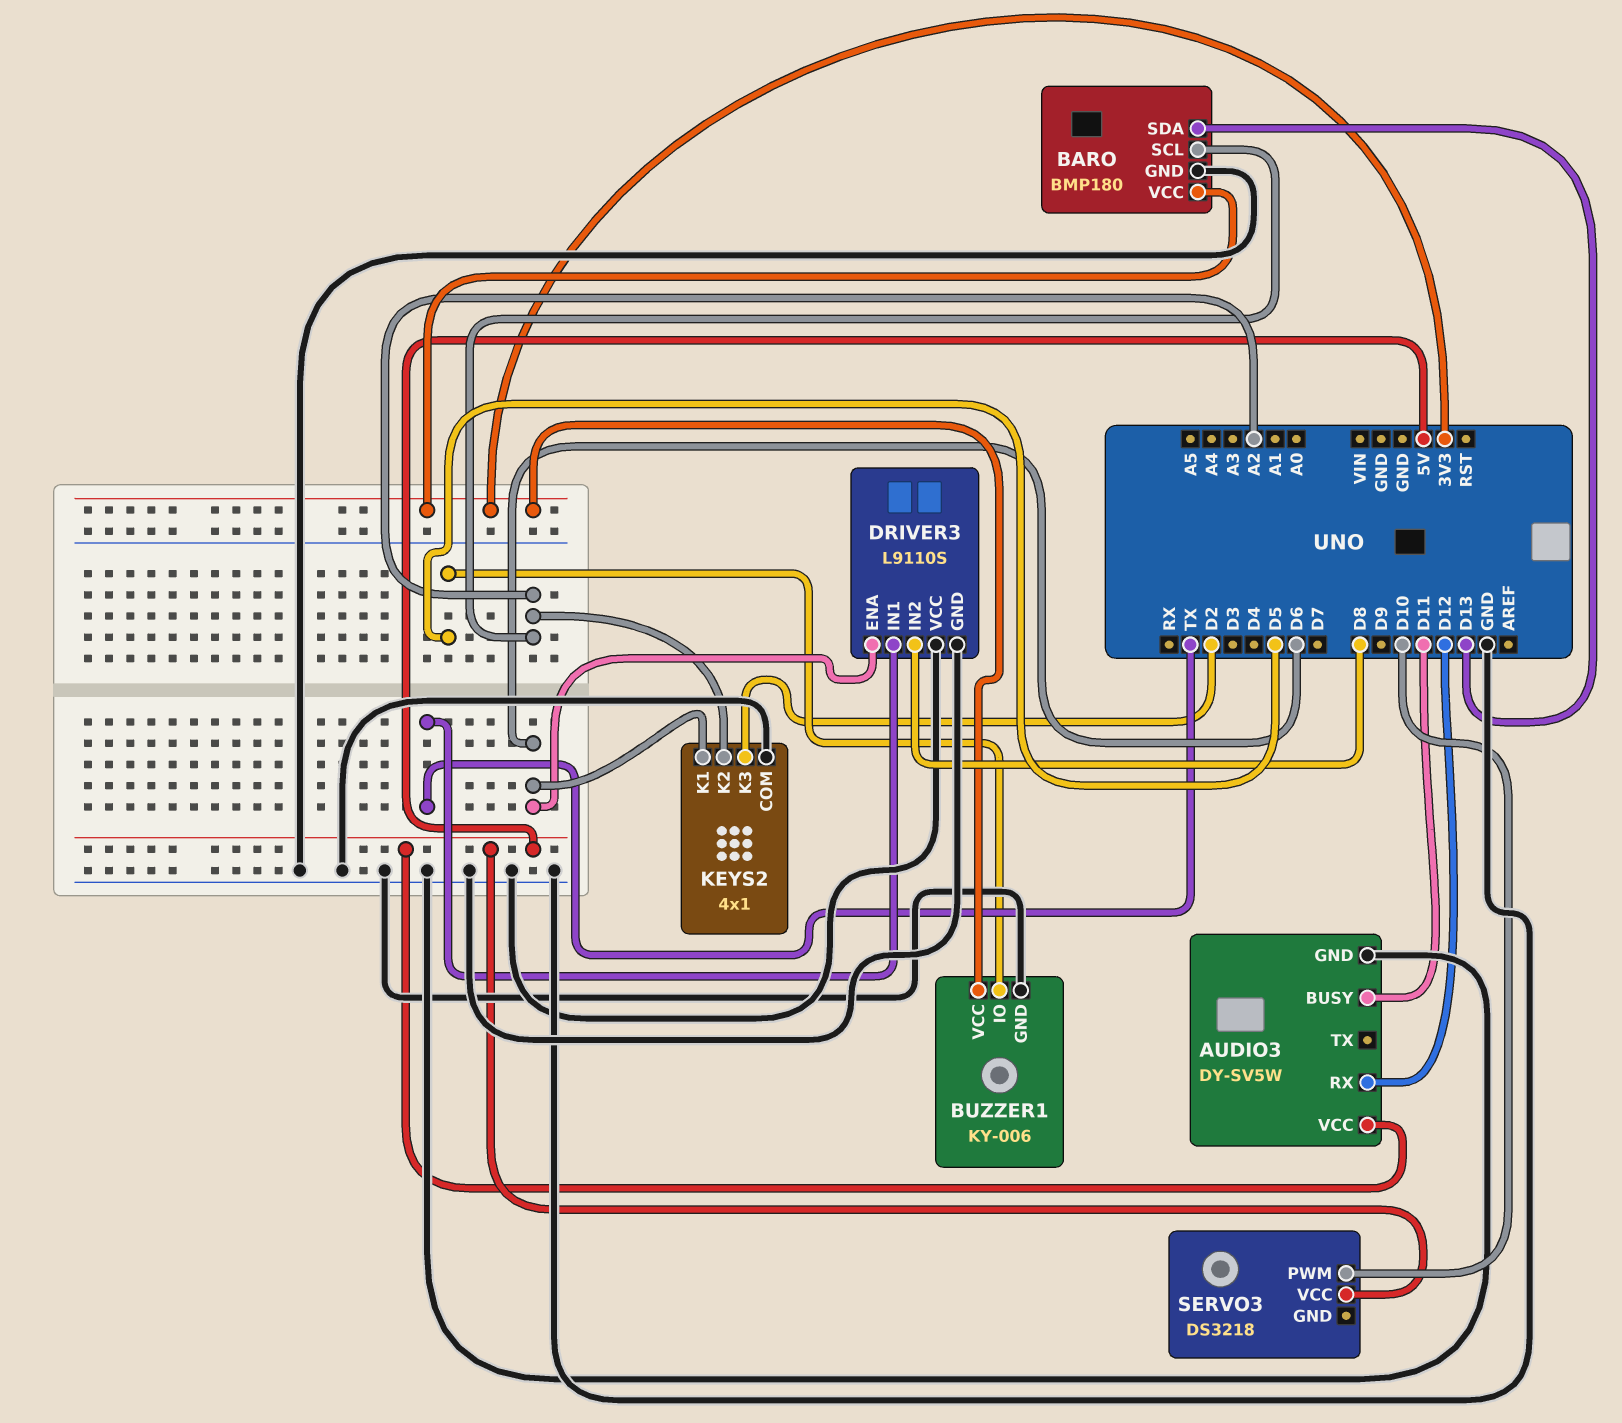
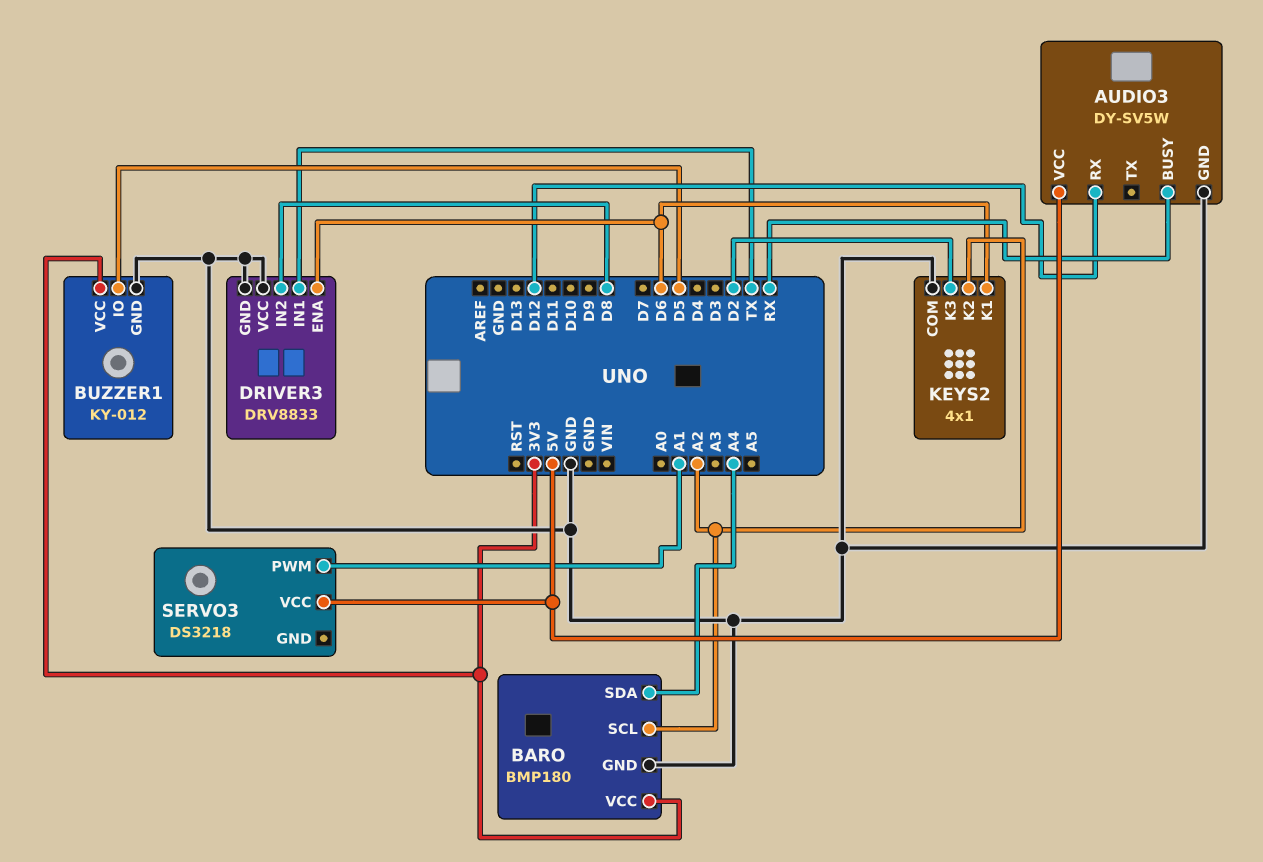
AUDIO3 pin BUSY: D11 -> RX
BARO pin SDA: D13 -> A4
BUZZER1: KY-006 -> KY-012
DRIVER3: L9110S -> DRV8833
SERVO3 pin PWM: D10 -> A1

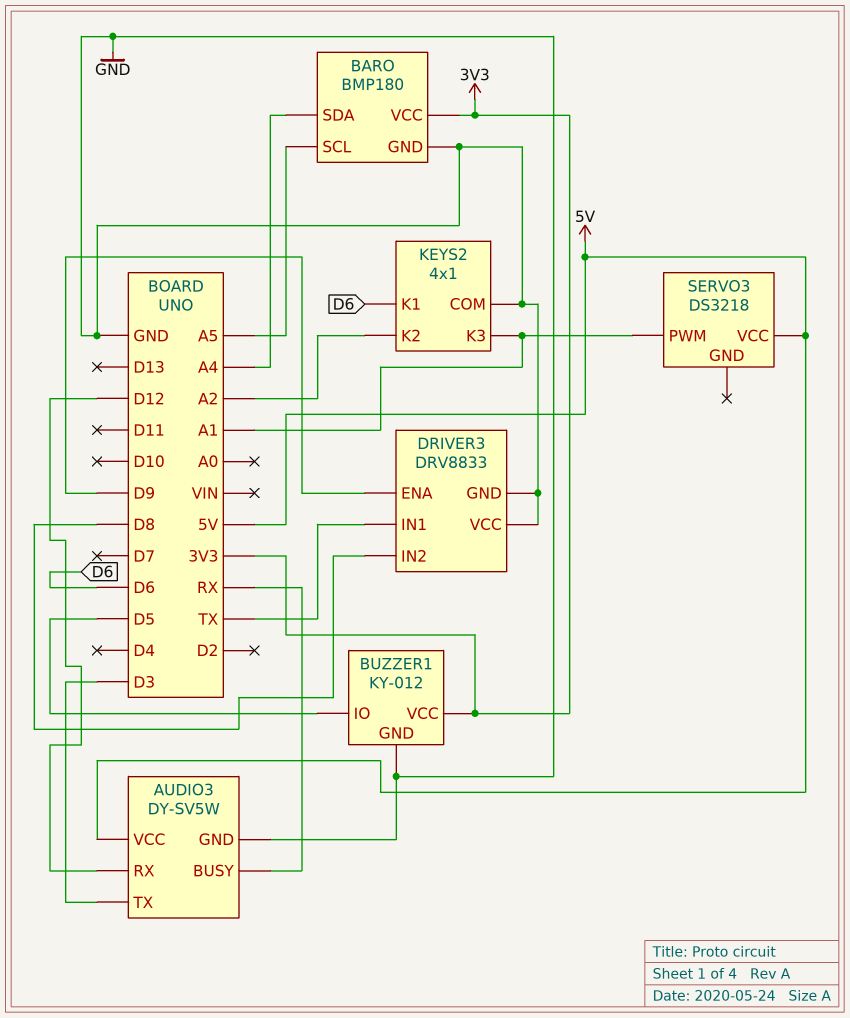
AUDIO3 pin TX: none -> D3
BARO pin SCL: A2 -> A5
DRIVER3 pin ENA: D6 -> D9
KEYS2 pin K3: D2 -> A1

